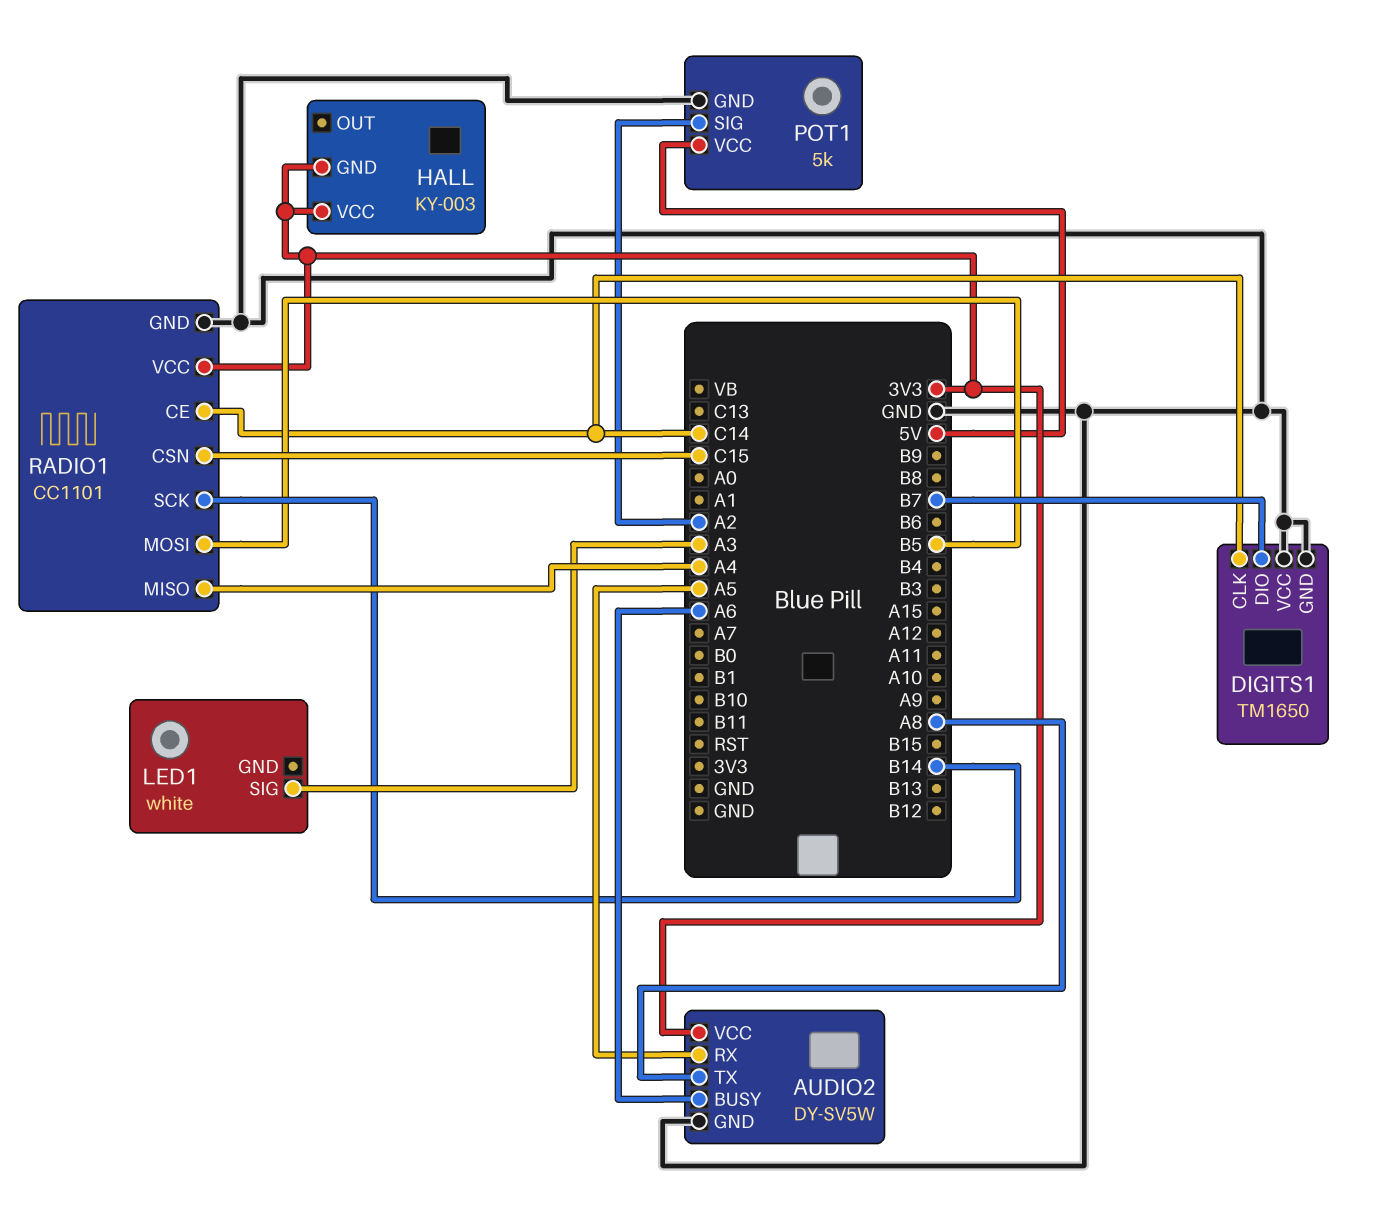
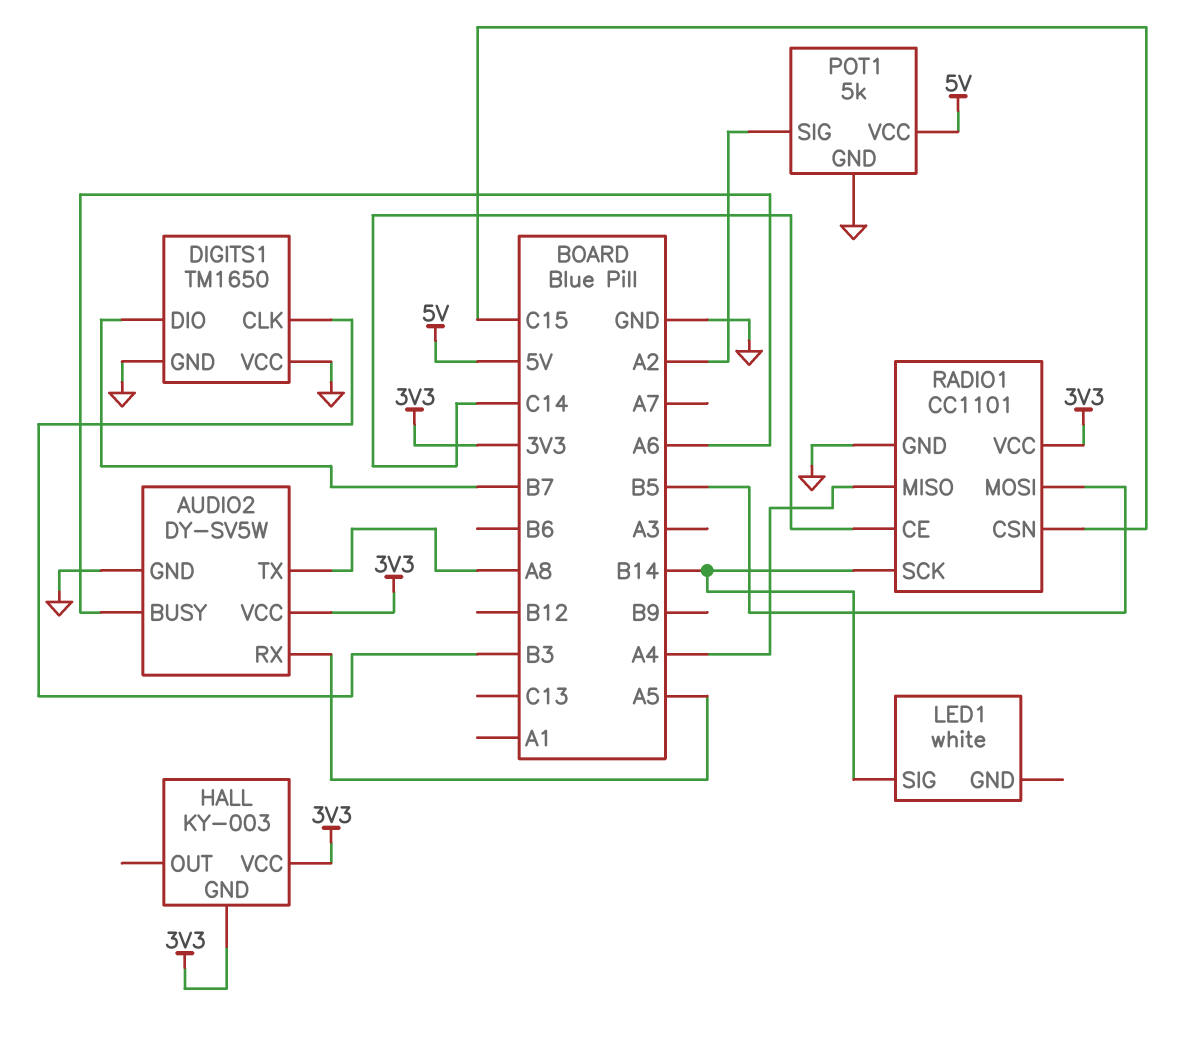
DIGITS1 pin CLK: C14 -> B3
LED1 pin SIG: A3 -> B14

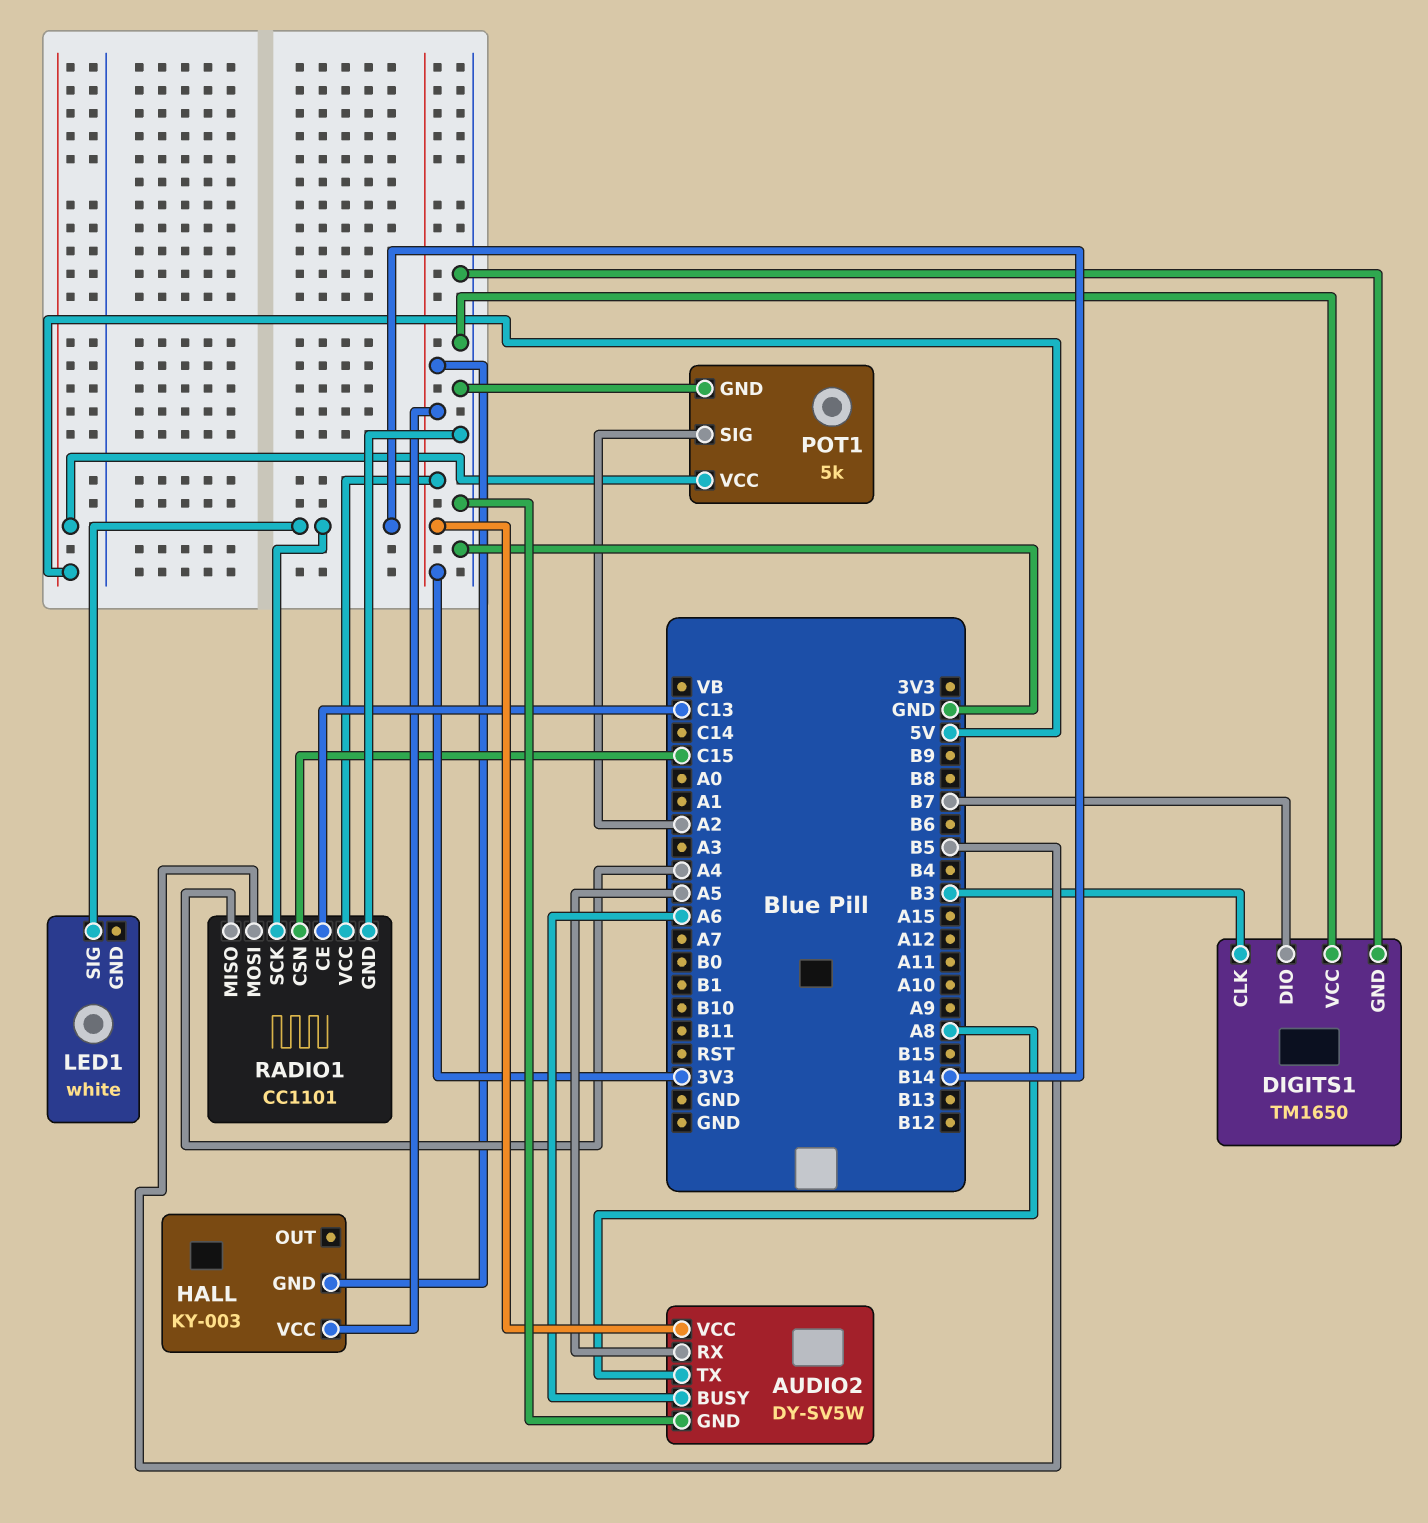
RADIO1 pin CE: C14 -> C13

